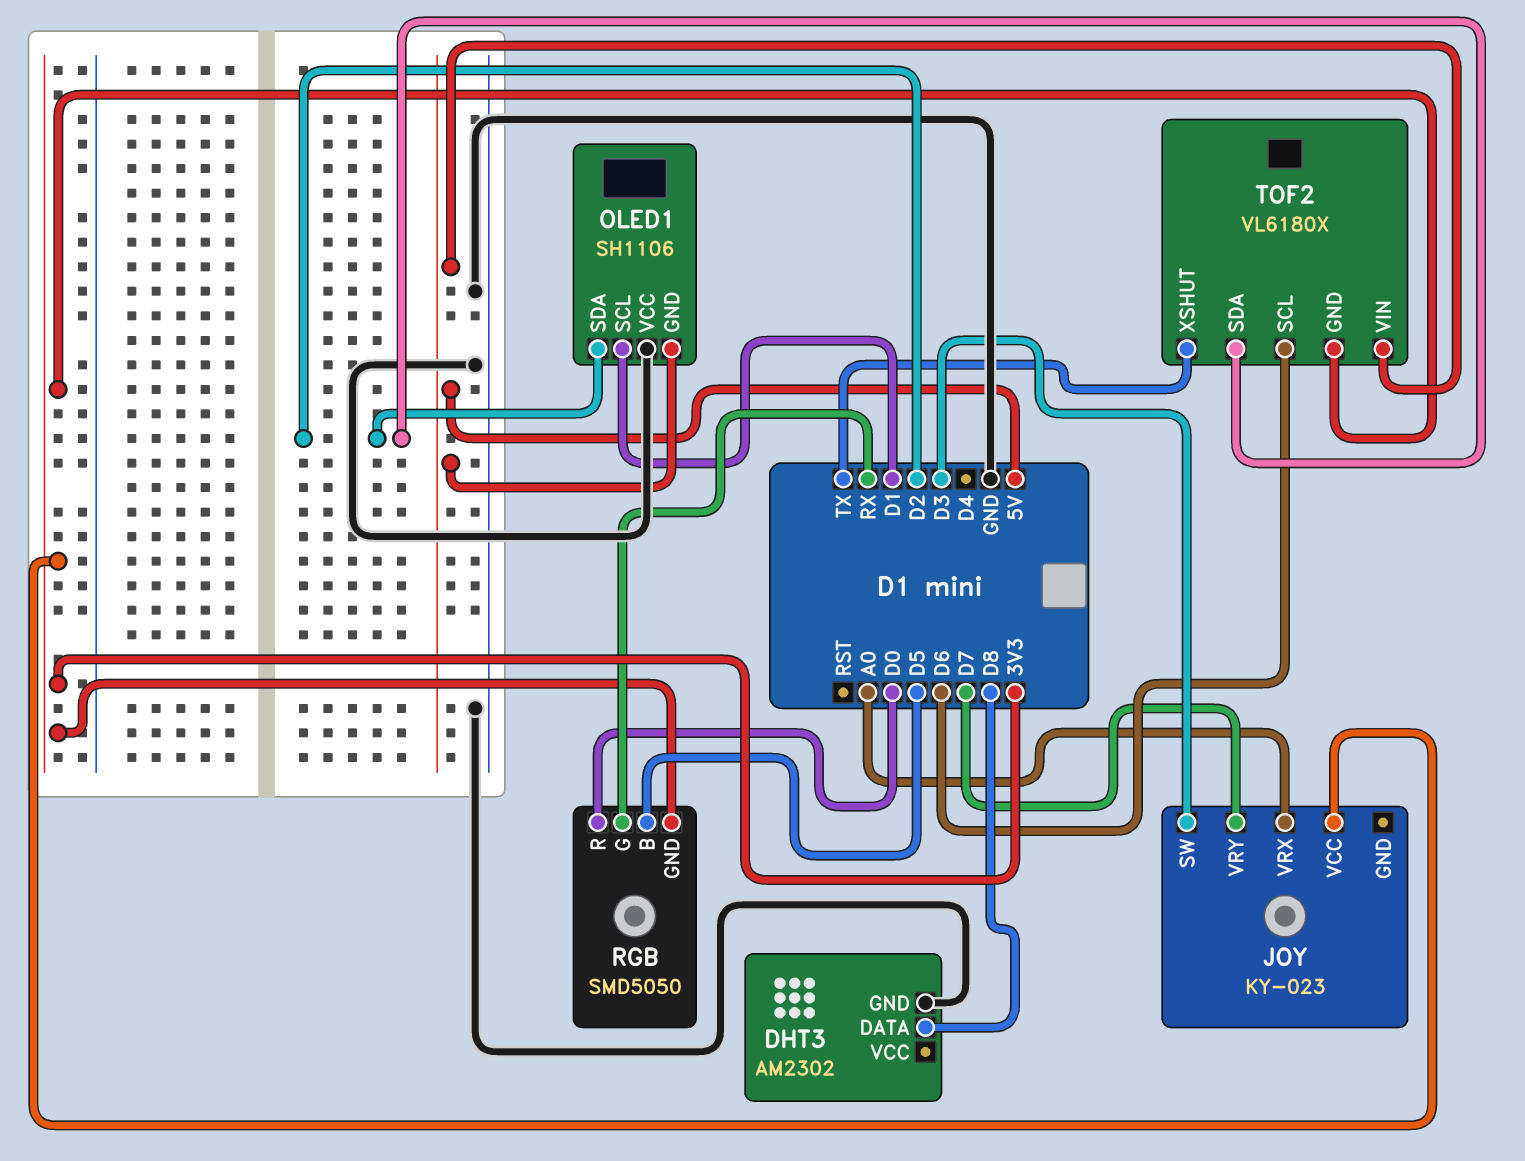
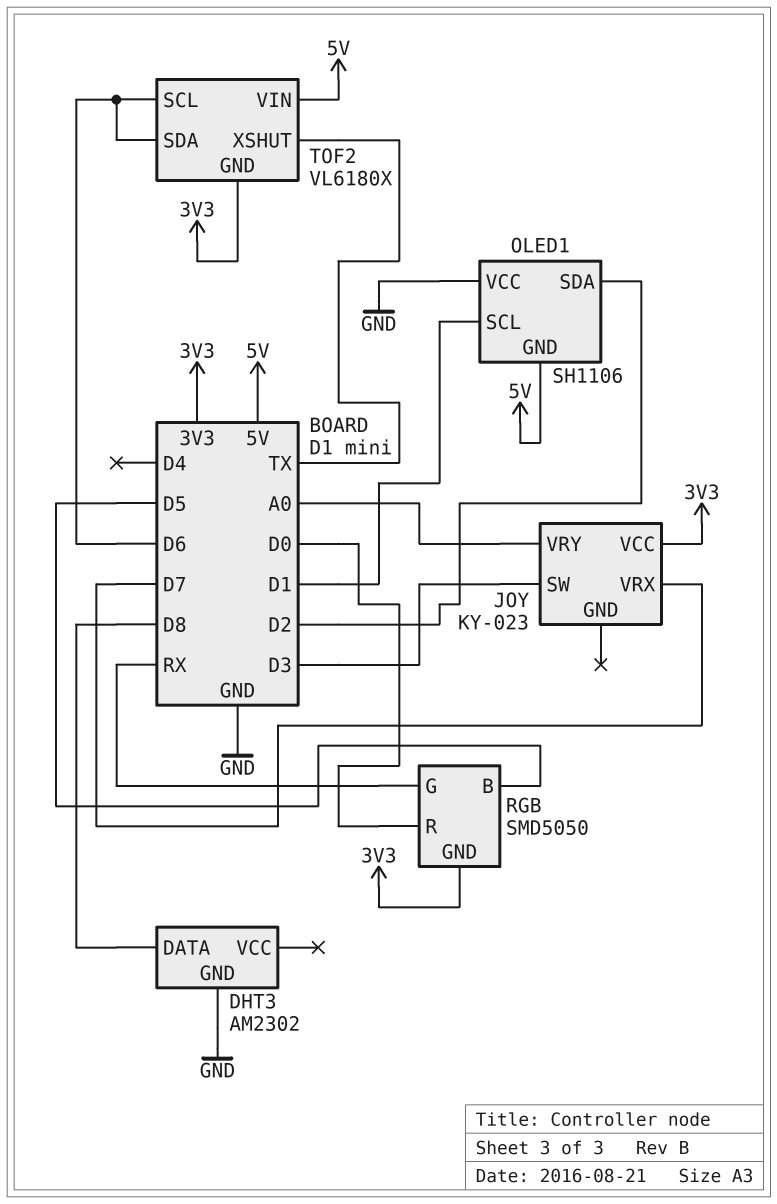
JOY pin VRX: A0 -> D7
JOY pin VRY: D7 -> A0
TOF2 pin SDA: D2 -> D6

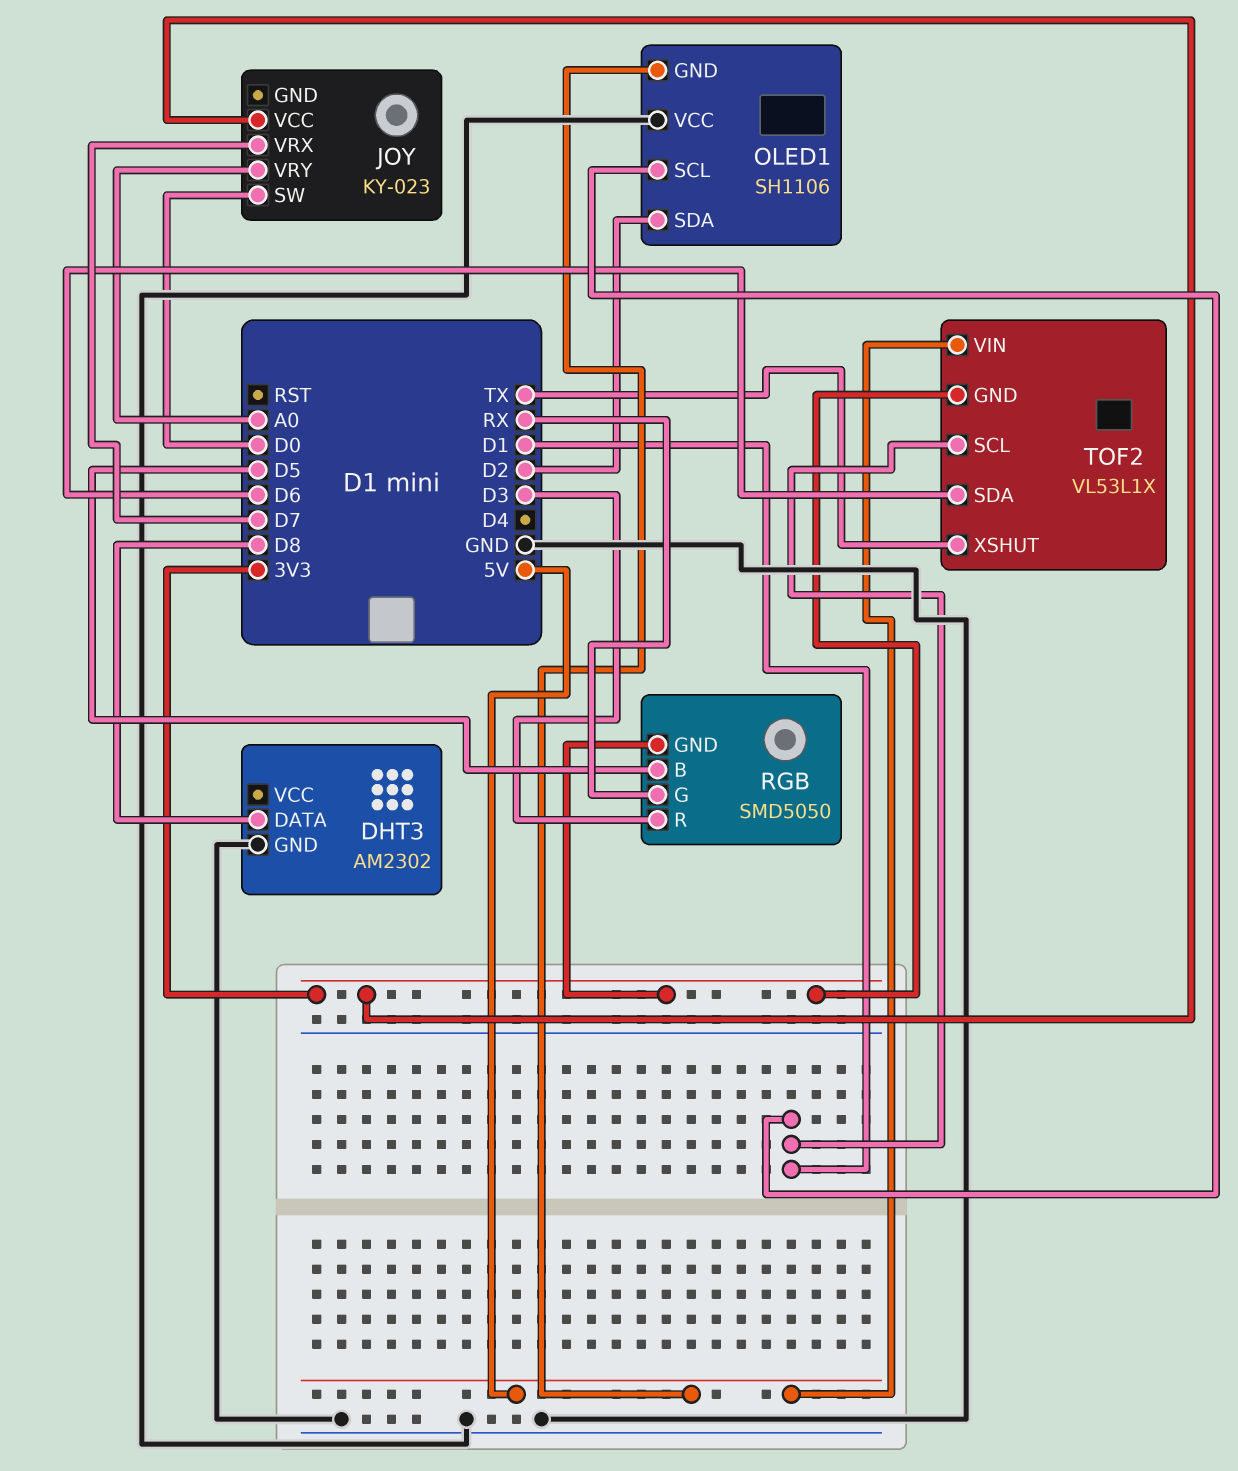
JOY pin SW: D3 -> D0
RGB pin R: D0 -> D3
TOF2: VL6180X -> VL53L1X
TOF2 pin SCL: D6 -> D1

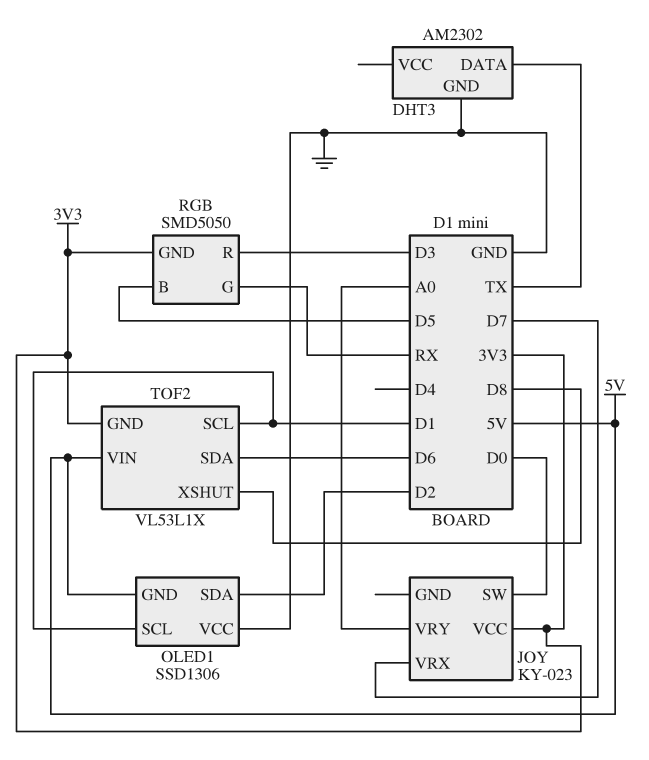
DHT3 pin DATA: D8 -> TX
OLED1: SH1106 -> SSD1306
TOF2 pin XSHUT: TX -> D8

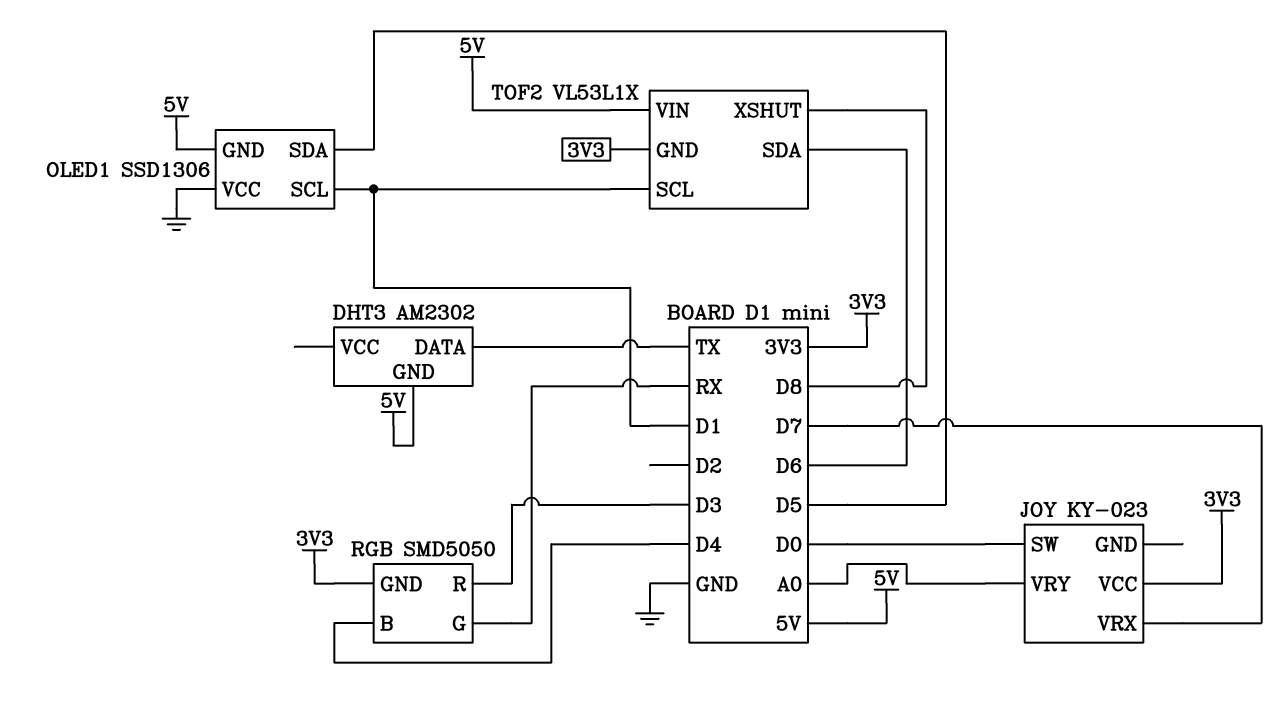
DHT3 pin GND: GND -> 5V
OLED1 pin SDA: D2 -> D5
RGB pin B: D5 -> D4

